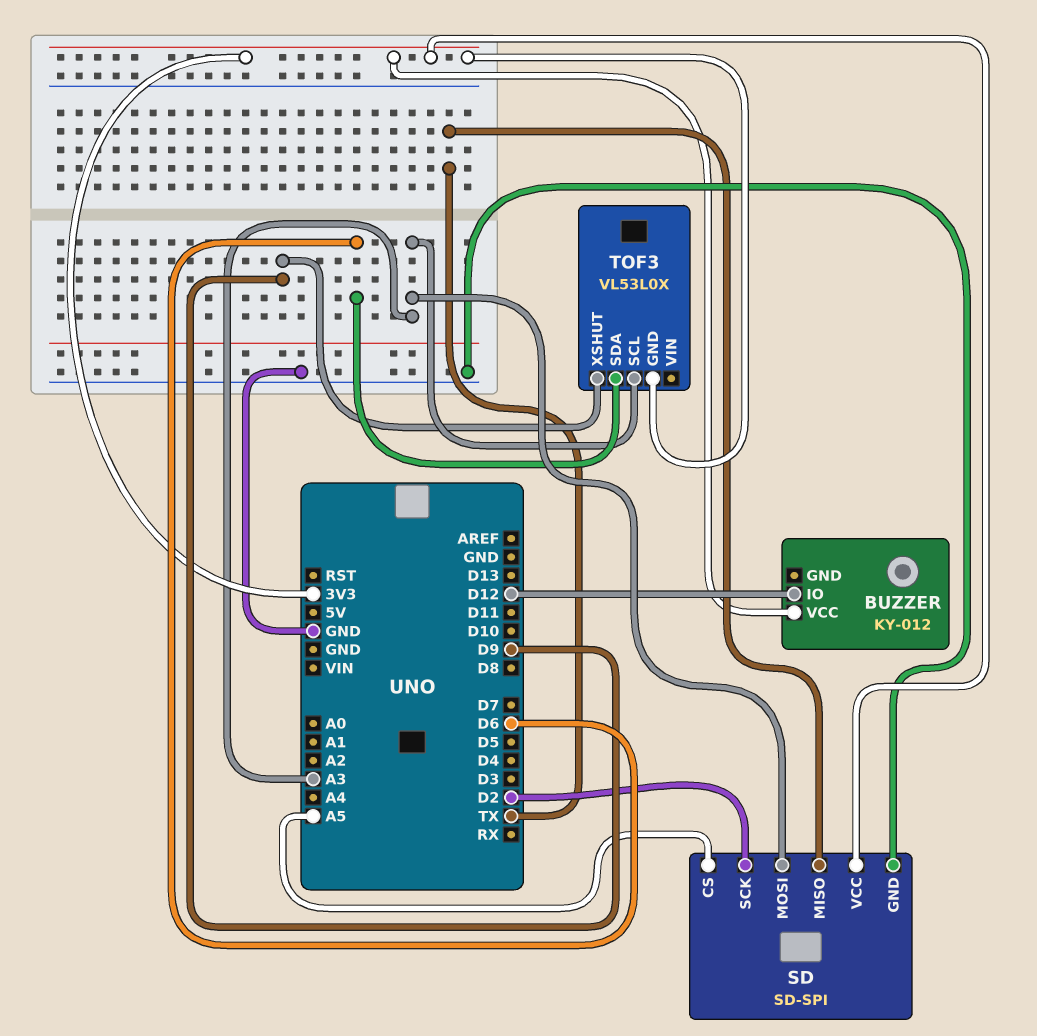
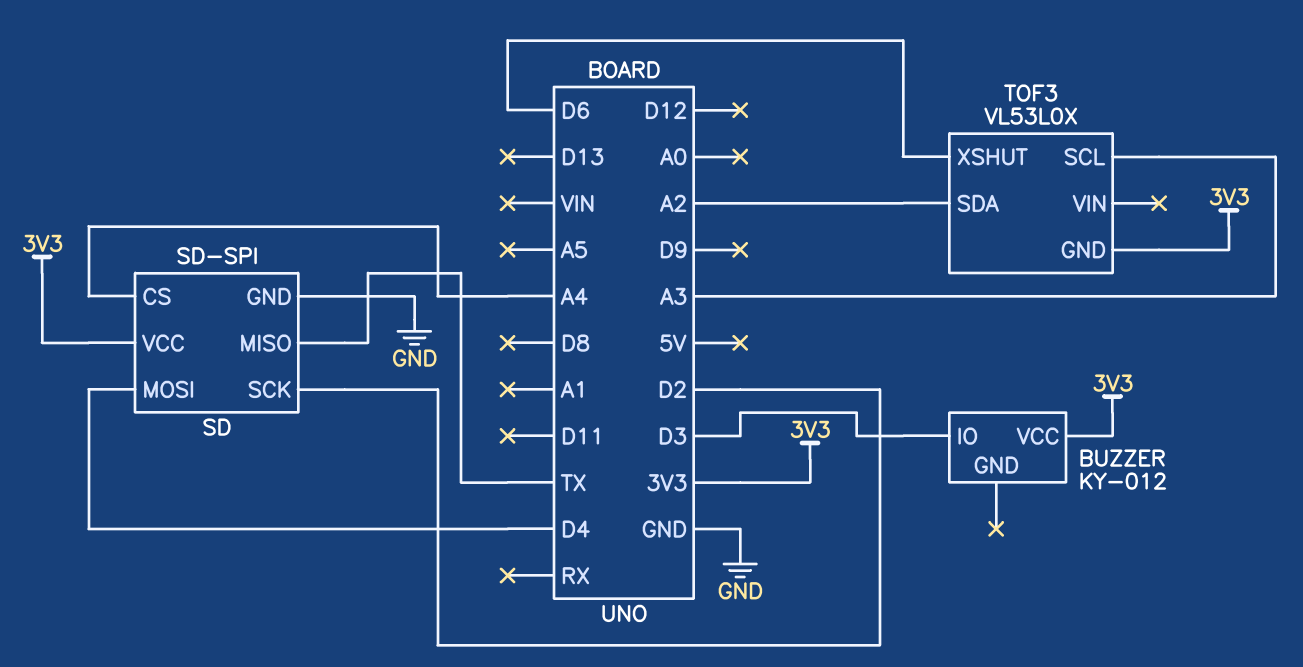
BUZZER pin IO: D12 -> D3
SD pin CS: A5 -> A4
SD pin MOSI: A3 -> D4
TOF3 pin SDA: D6 -> A2
TOF3 pin XSHUT: D9 -> D6

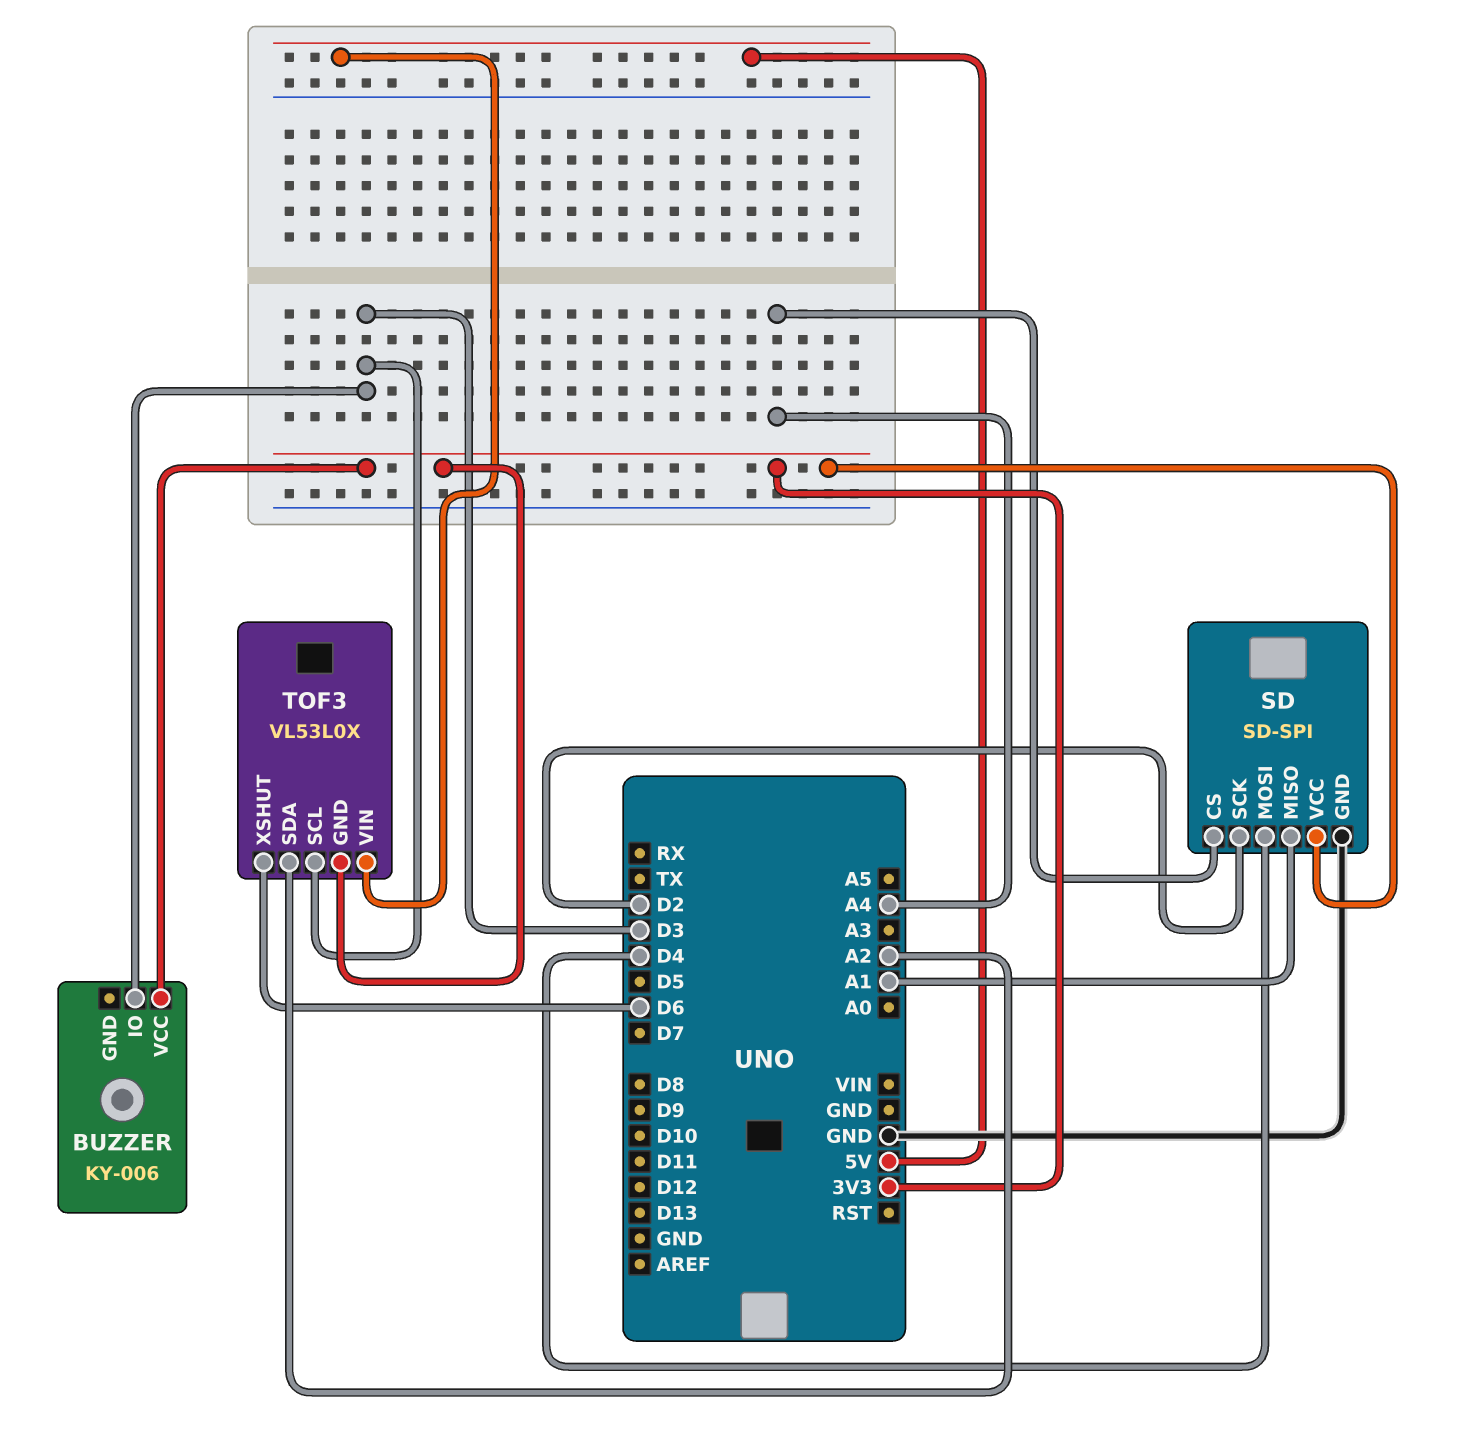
BUZZER: KY-012 -> KY-006
SD pin MISO: TX -> A1
TOF3 pin SCL: A3 -> D3
TOF3 pin VIN: none -> 5V

